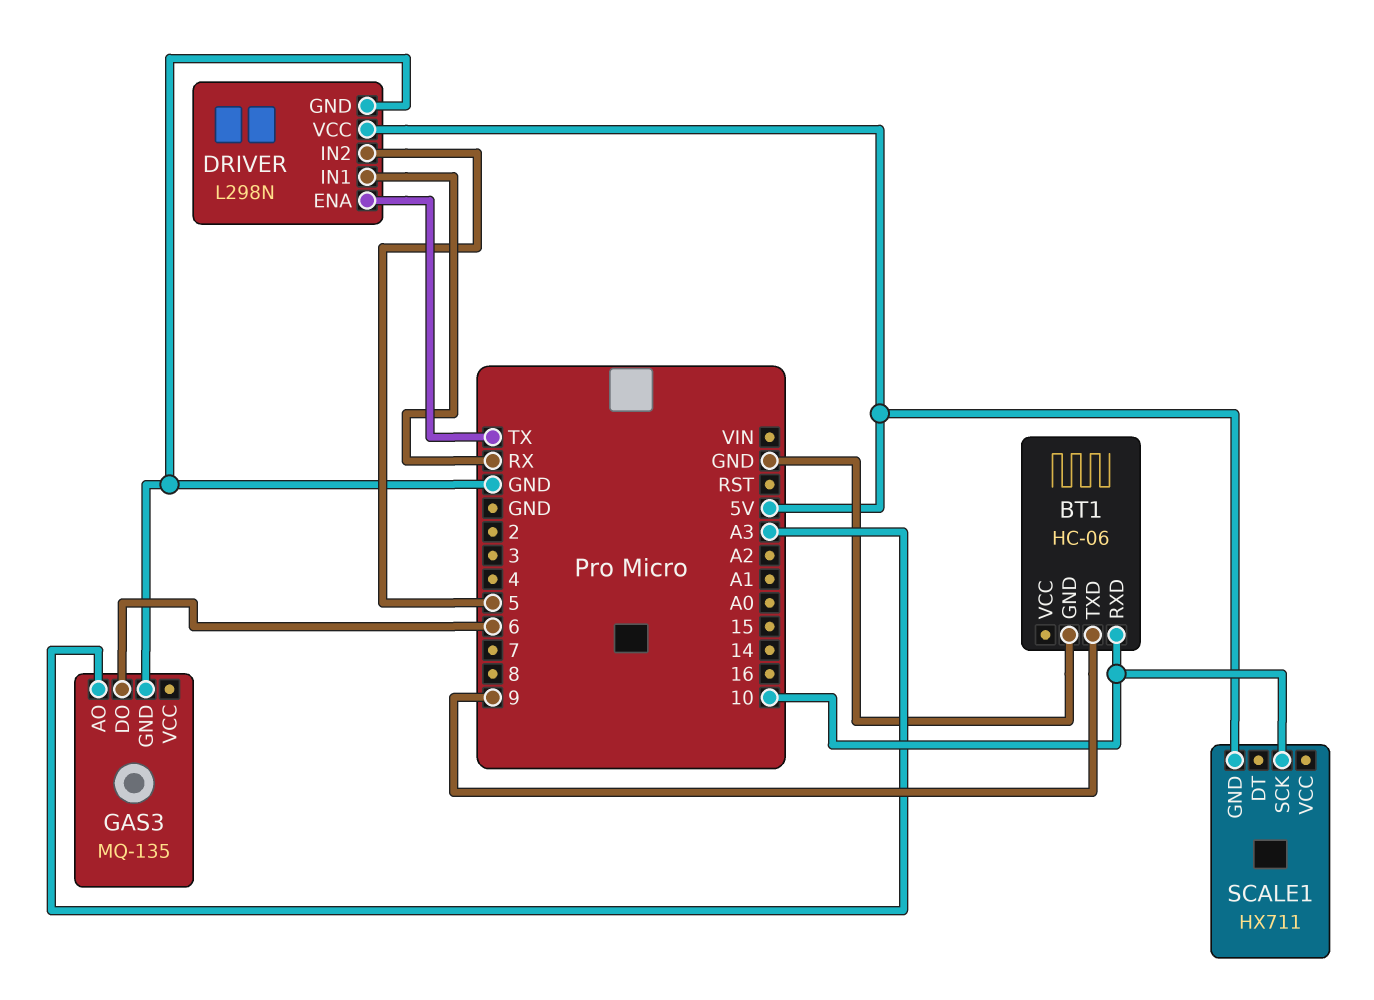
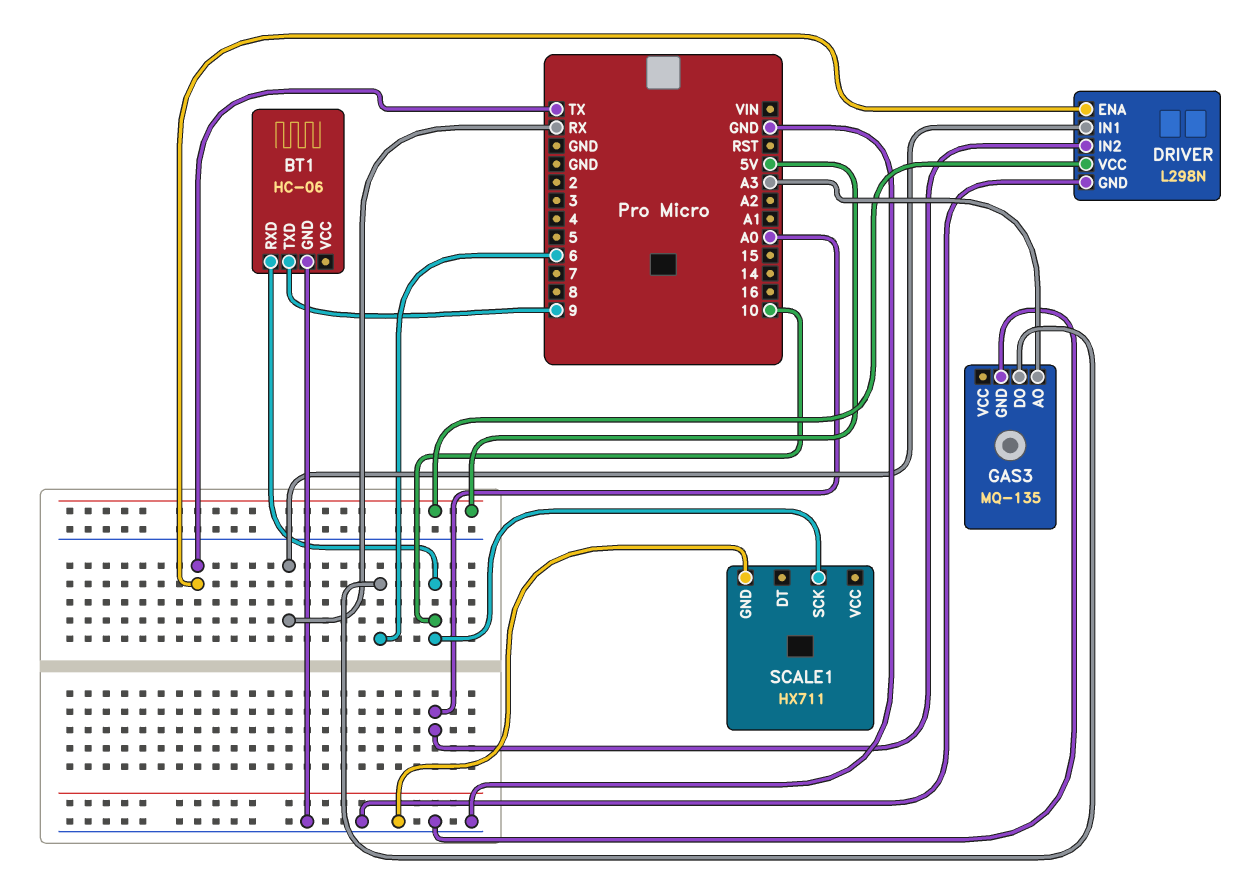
DRIVER pin IN2: 5 -> A0
SCALE1 pin GND: 5V -> GND

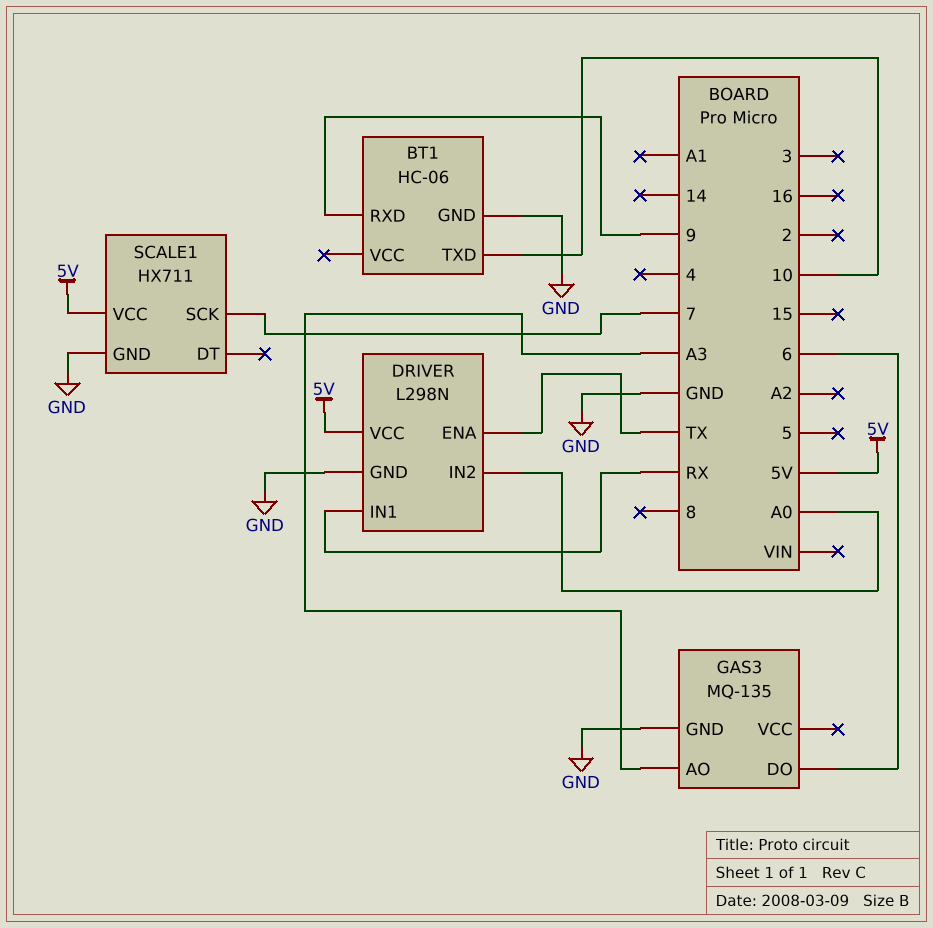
BT1 pin RXD: 10 -> 9
BT1 pin TXD: 9 -> 10
SCALE1 pin SCK: 10 -> 7
SCALE1 pin VCC: none -> 5V

